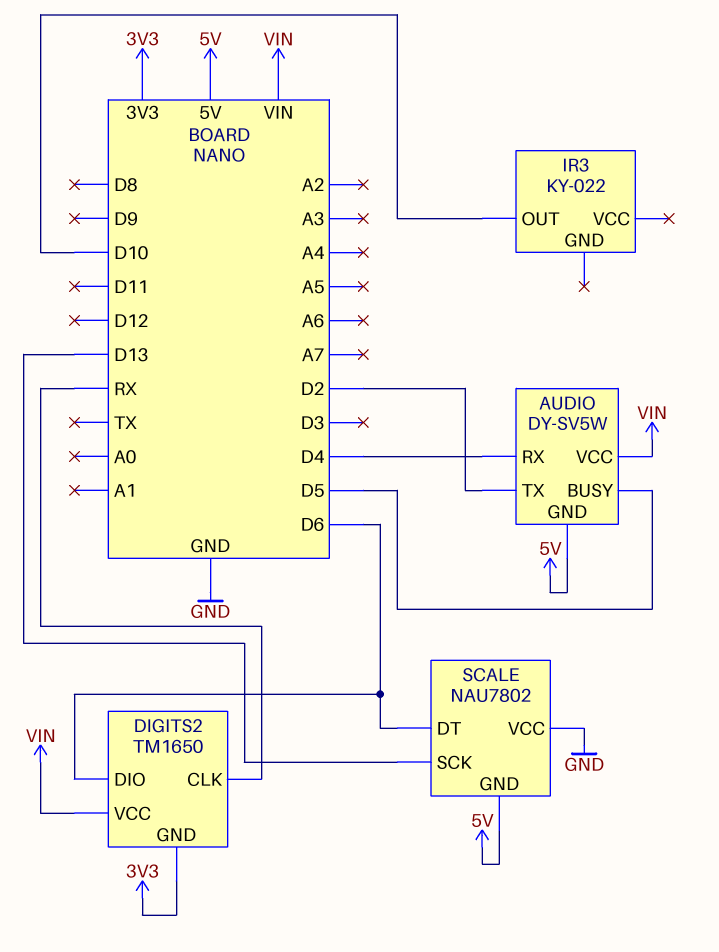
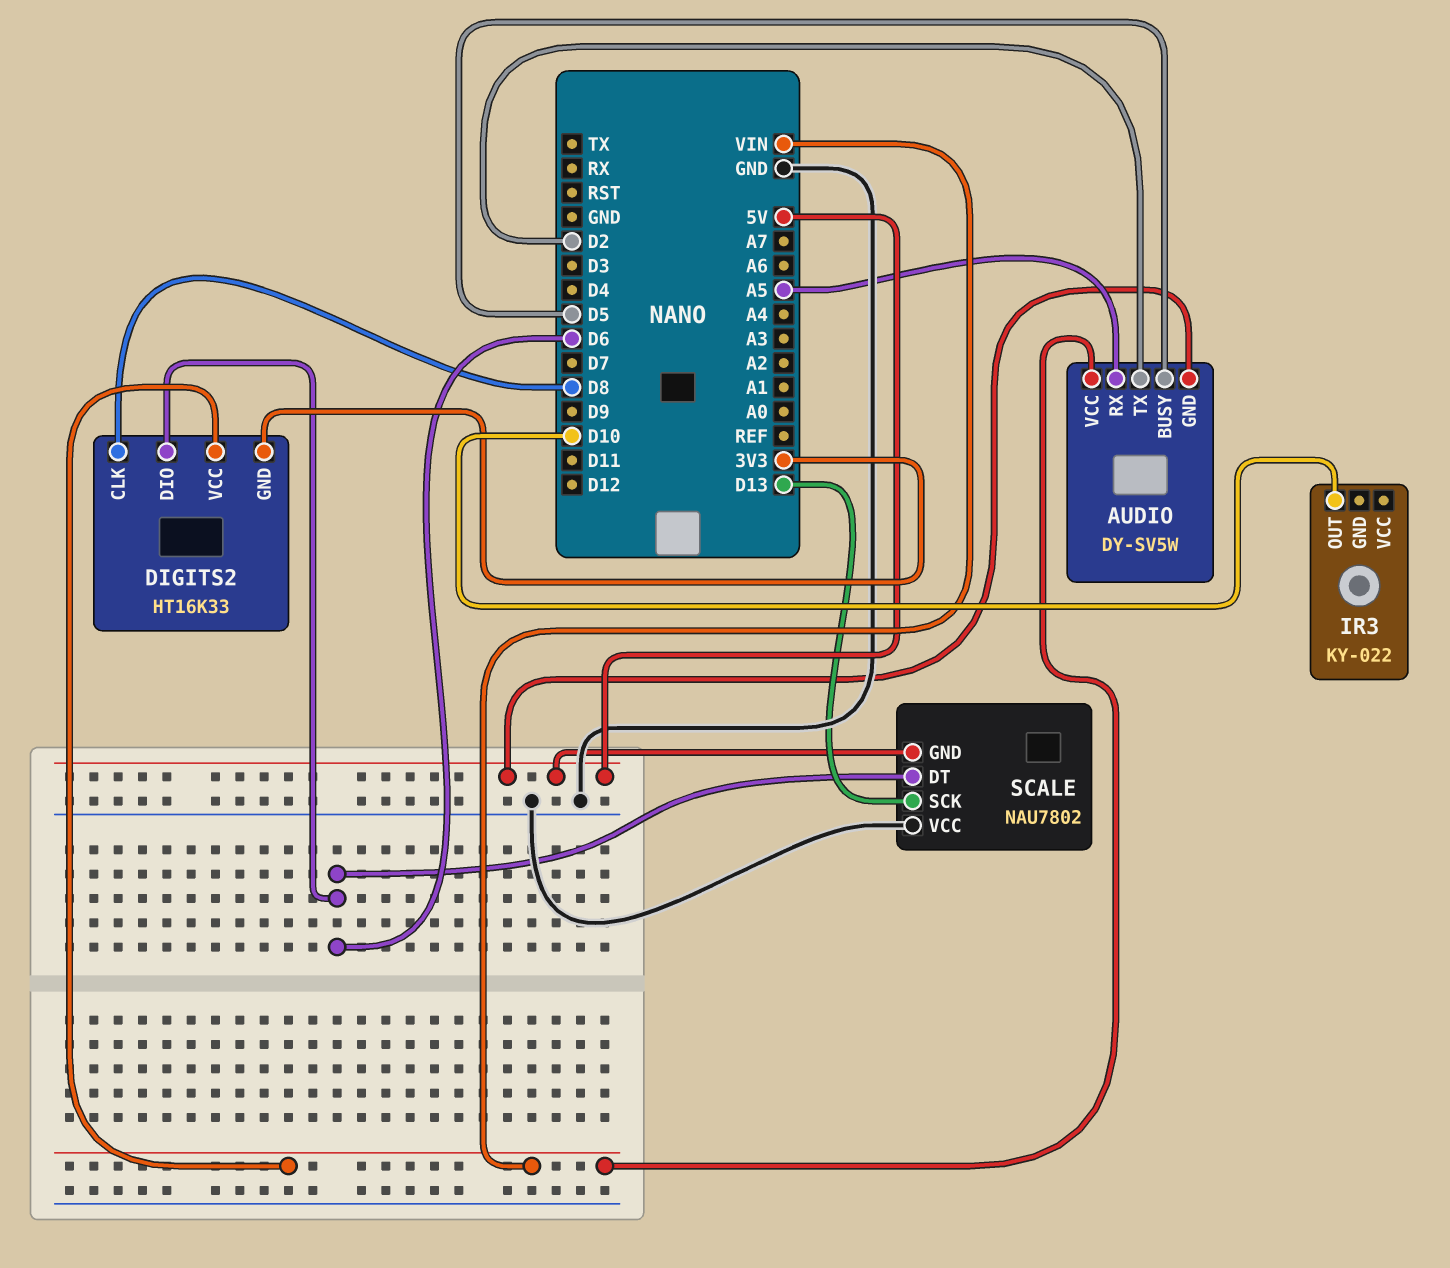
AUDIO pin RX: D4 -> A5
DIGITS2: TM1650 -> HT16K33
DIGITS2 pin CLK: RX -> D8

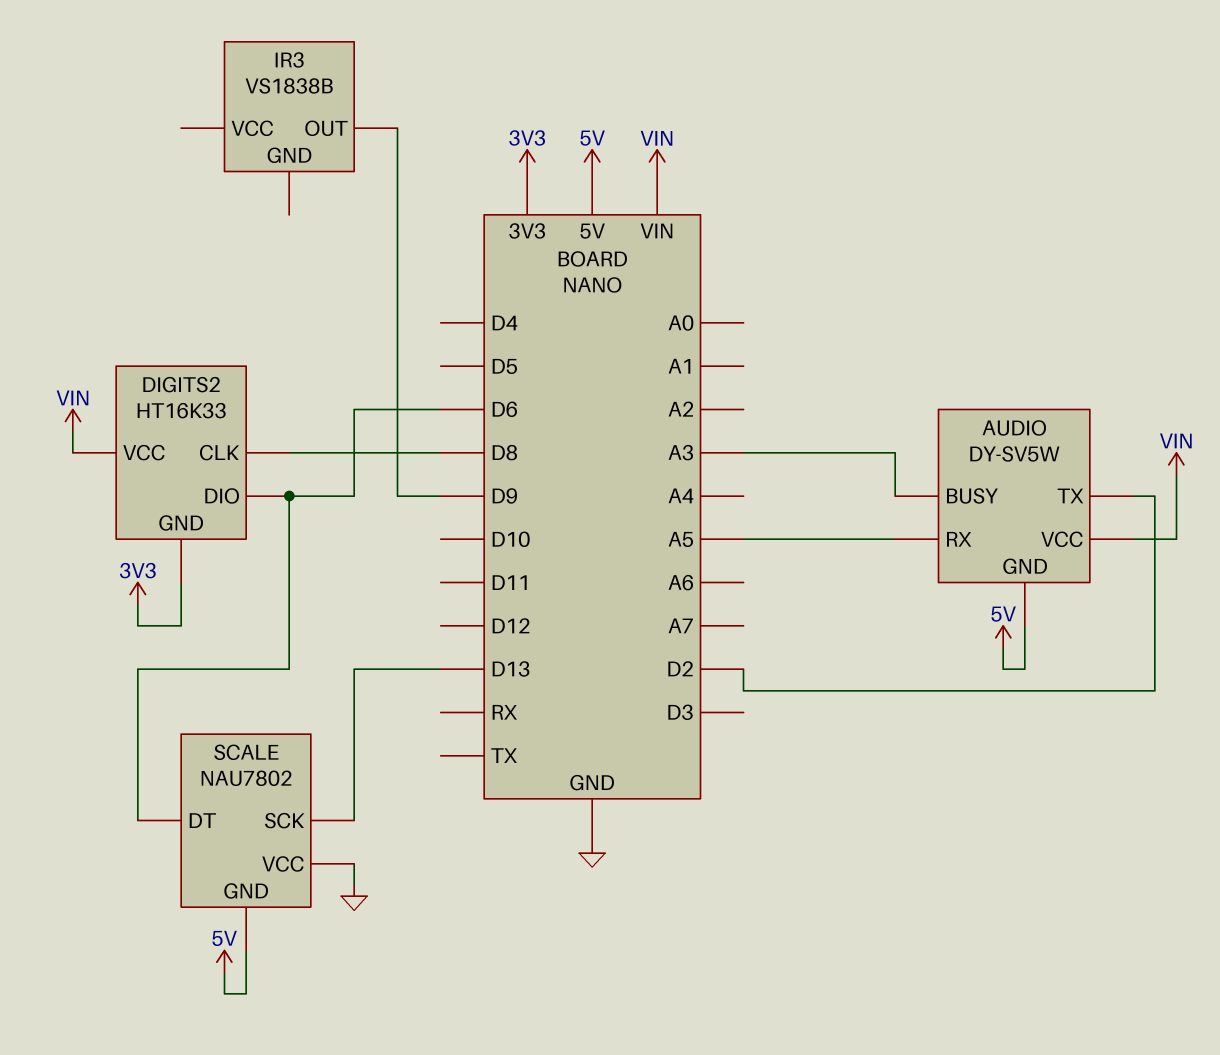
AUDIO pin BUSY: D5 -> A3
IR3: KY-022 -> VS1838B
IR3 pin OUT: D10 -> D9

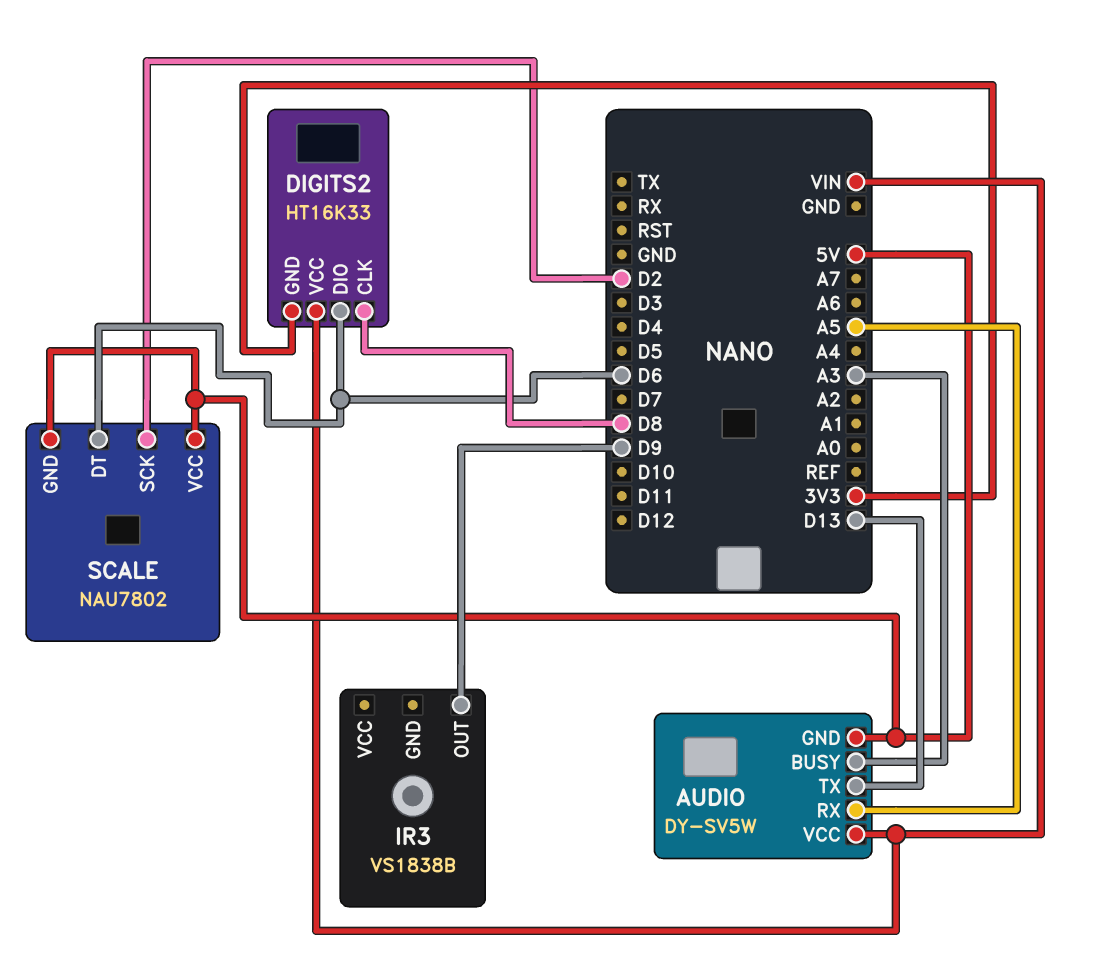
AUDIO pin TX: D2 -> D13
SCALE pin SCK: D13 -> D2
SCALE pin VCC: GND -> 5V

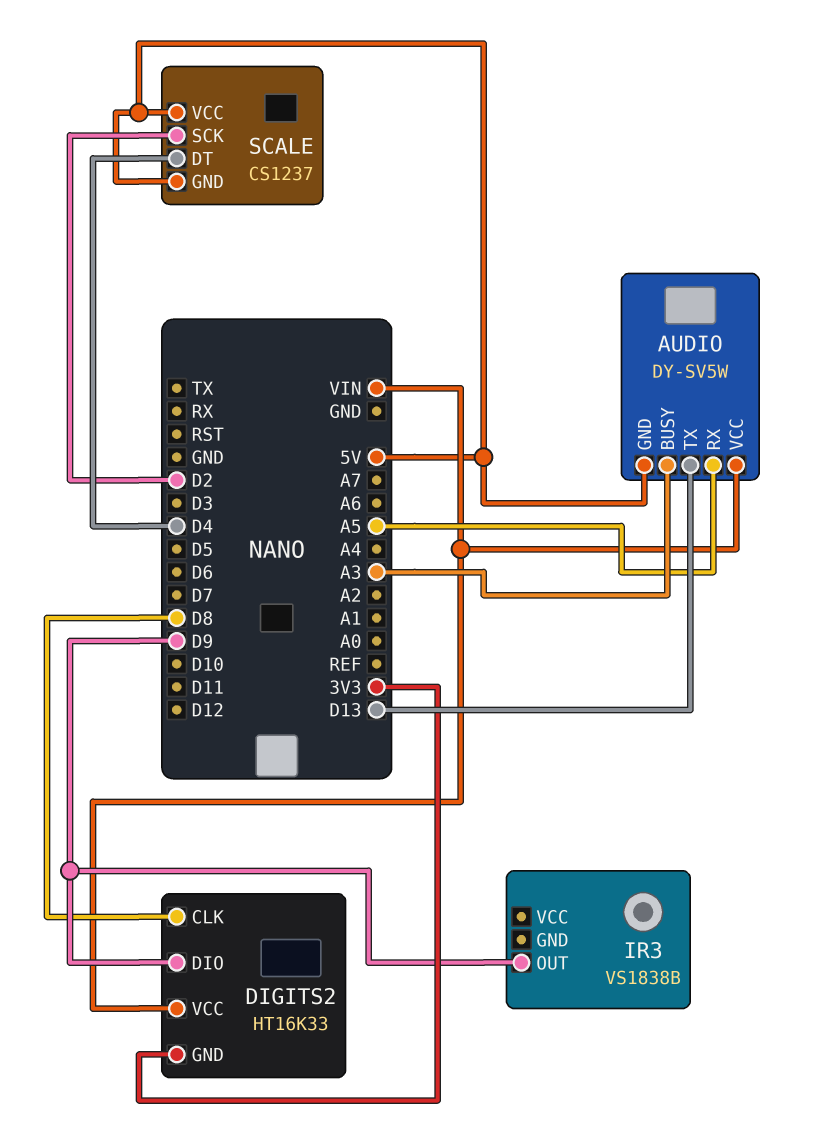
DIGITS2 pin DIO: D6 -> D9
SCALE: NAU7802 -> CS1237
SCALE pin DT: D6 -> D4

